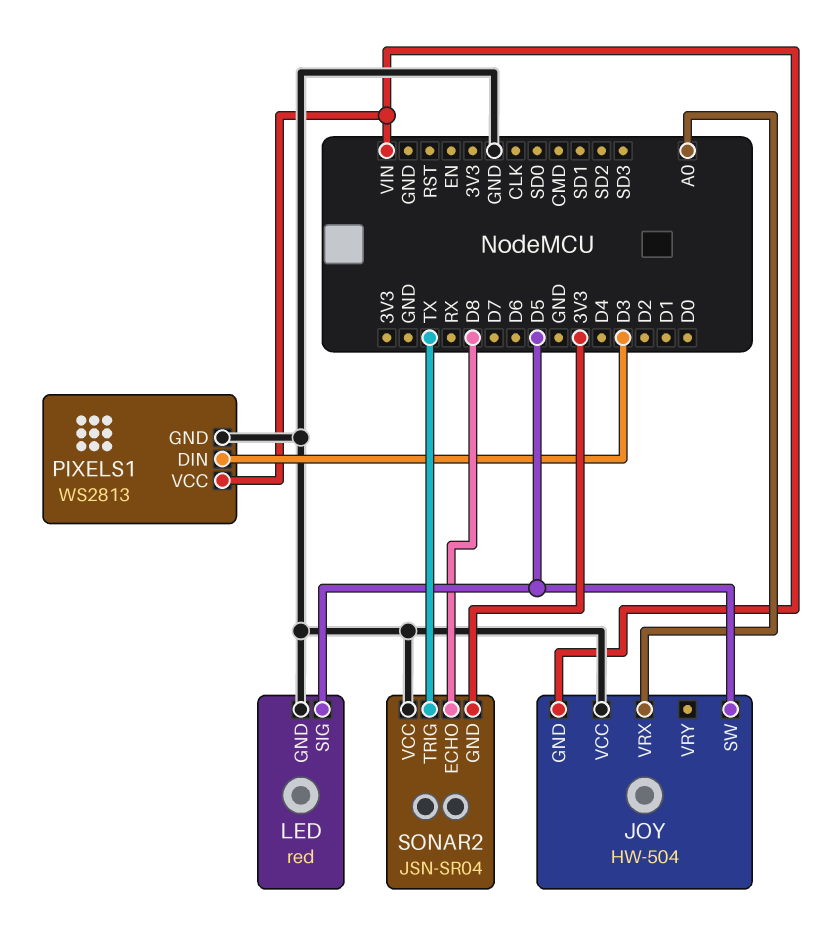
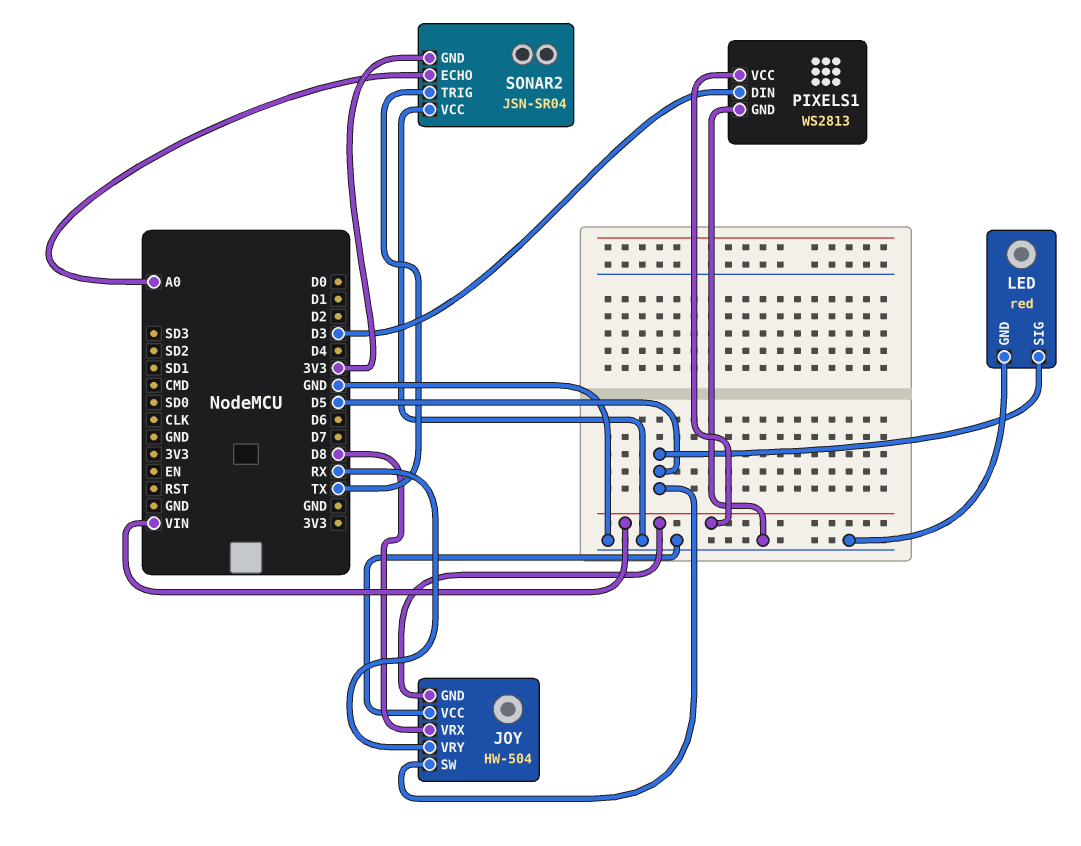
JOY pin VRX: A0 -> D8
JOY pin VRY: none -> RX
SONAR2 pin ECHO: D8 -> A0

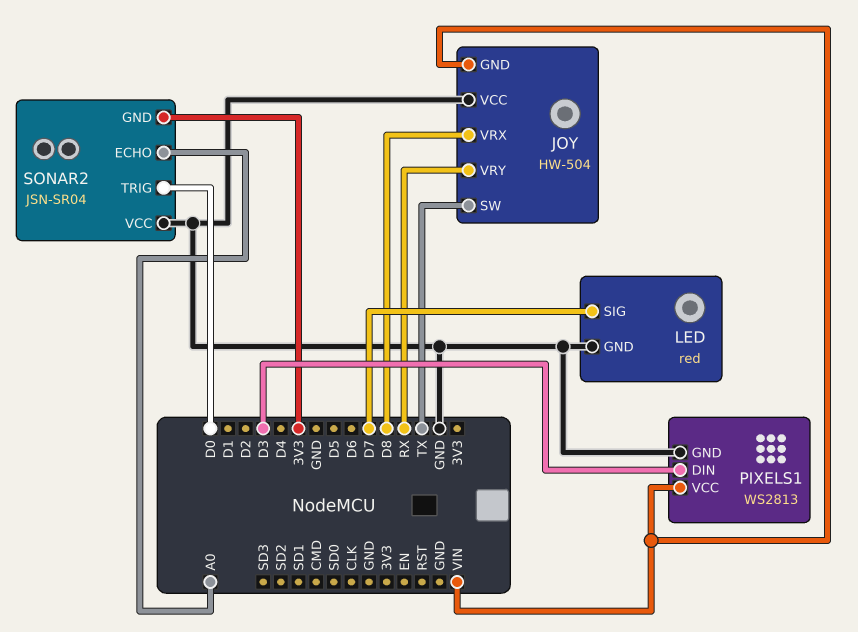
JOY pin SW: D5 -> TX
LED pin SIG: D5 -> D7
SONAR2 pin TRIG: TX -> D0

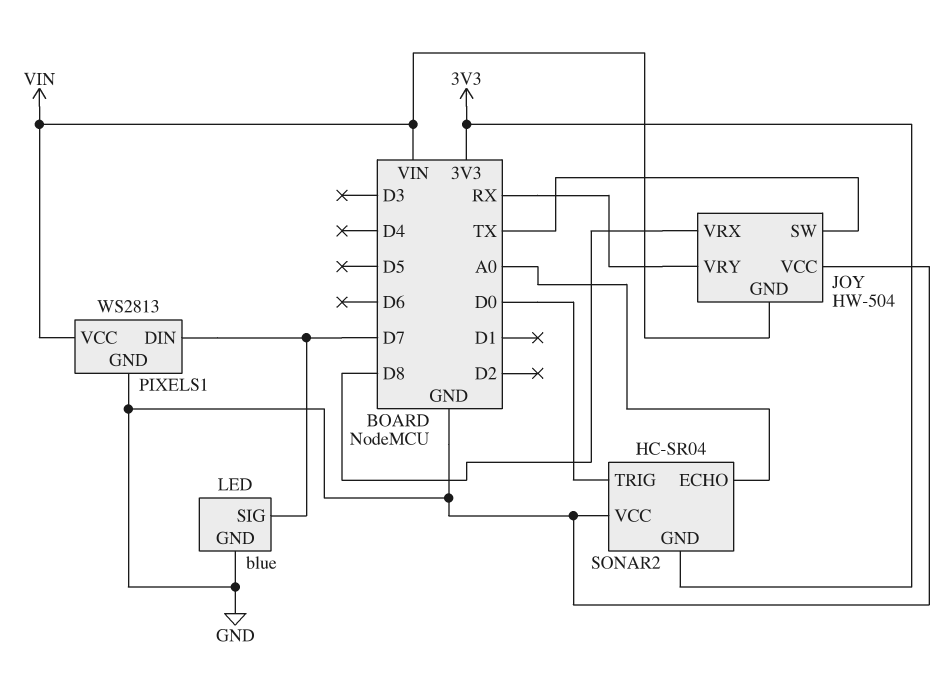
LED: red -> blue
PIXELS1 pin DIN: D3 -> D7
SONAR2: JSN-SR04 -> HC-SR04

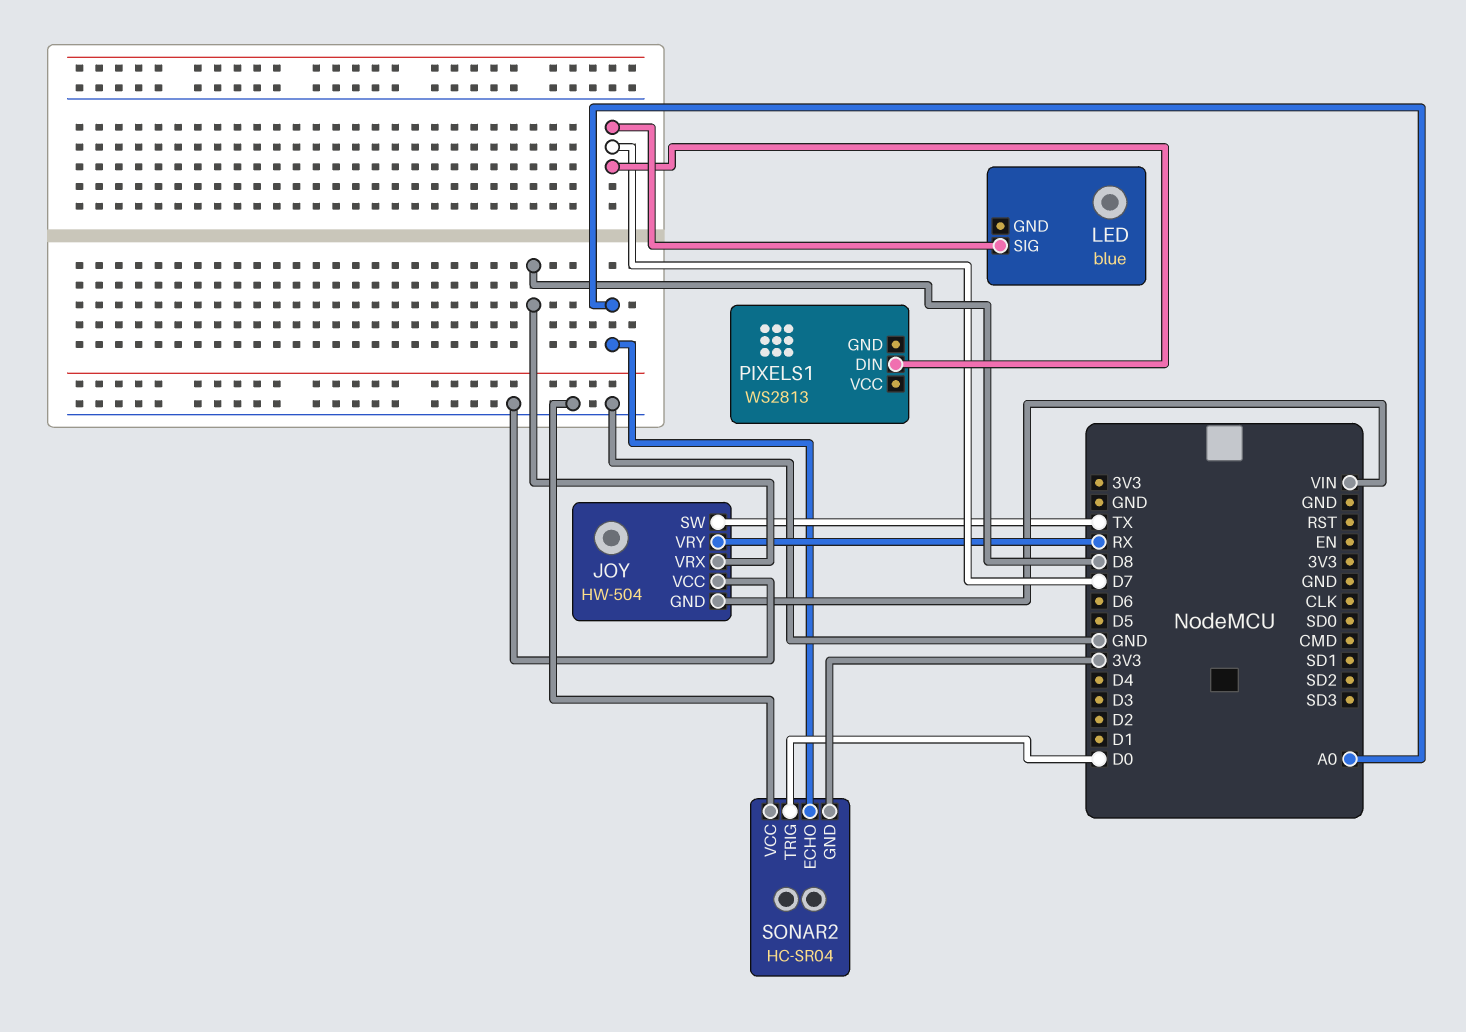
LED pin GND: GND -> none
PIXELS1 pin GND: GND -> none
PIXELS1 pin VCC: VIN -> none

